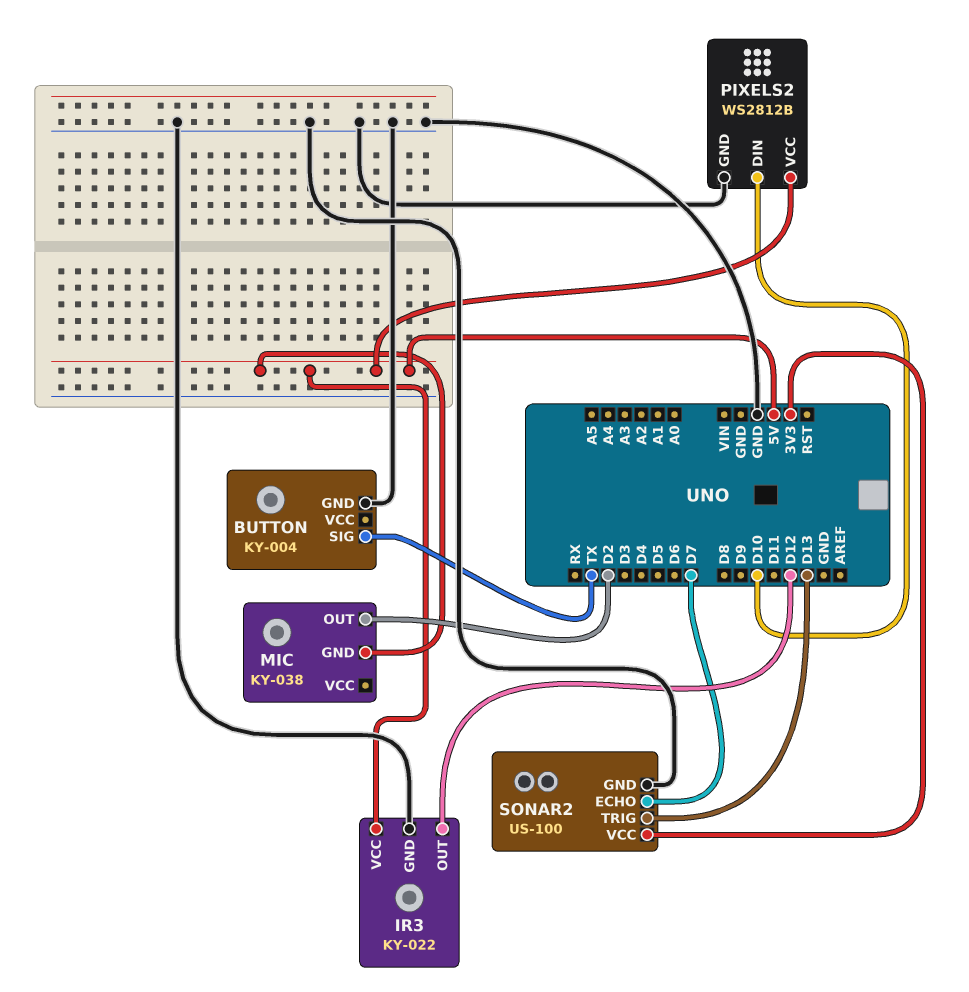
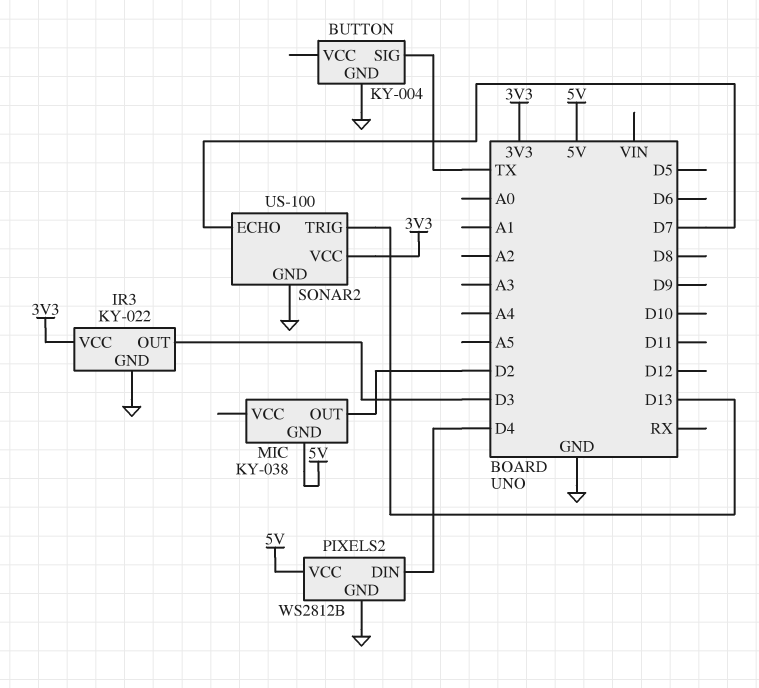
IR3 pin OUT: D12 -> D3
IR3 pin VCC: 5V -> 3V3
PIXELS2 pin DIN: D10 -> D4

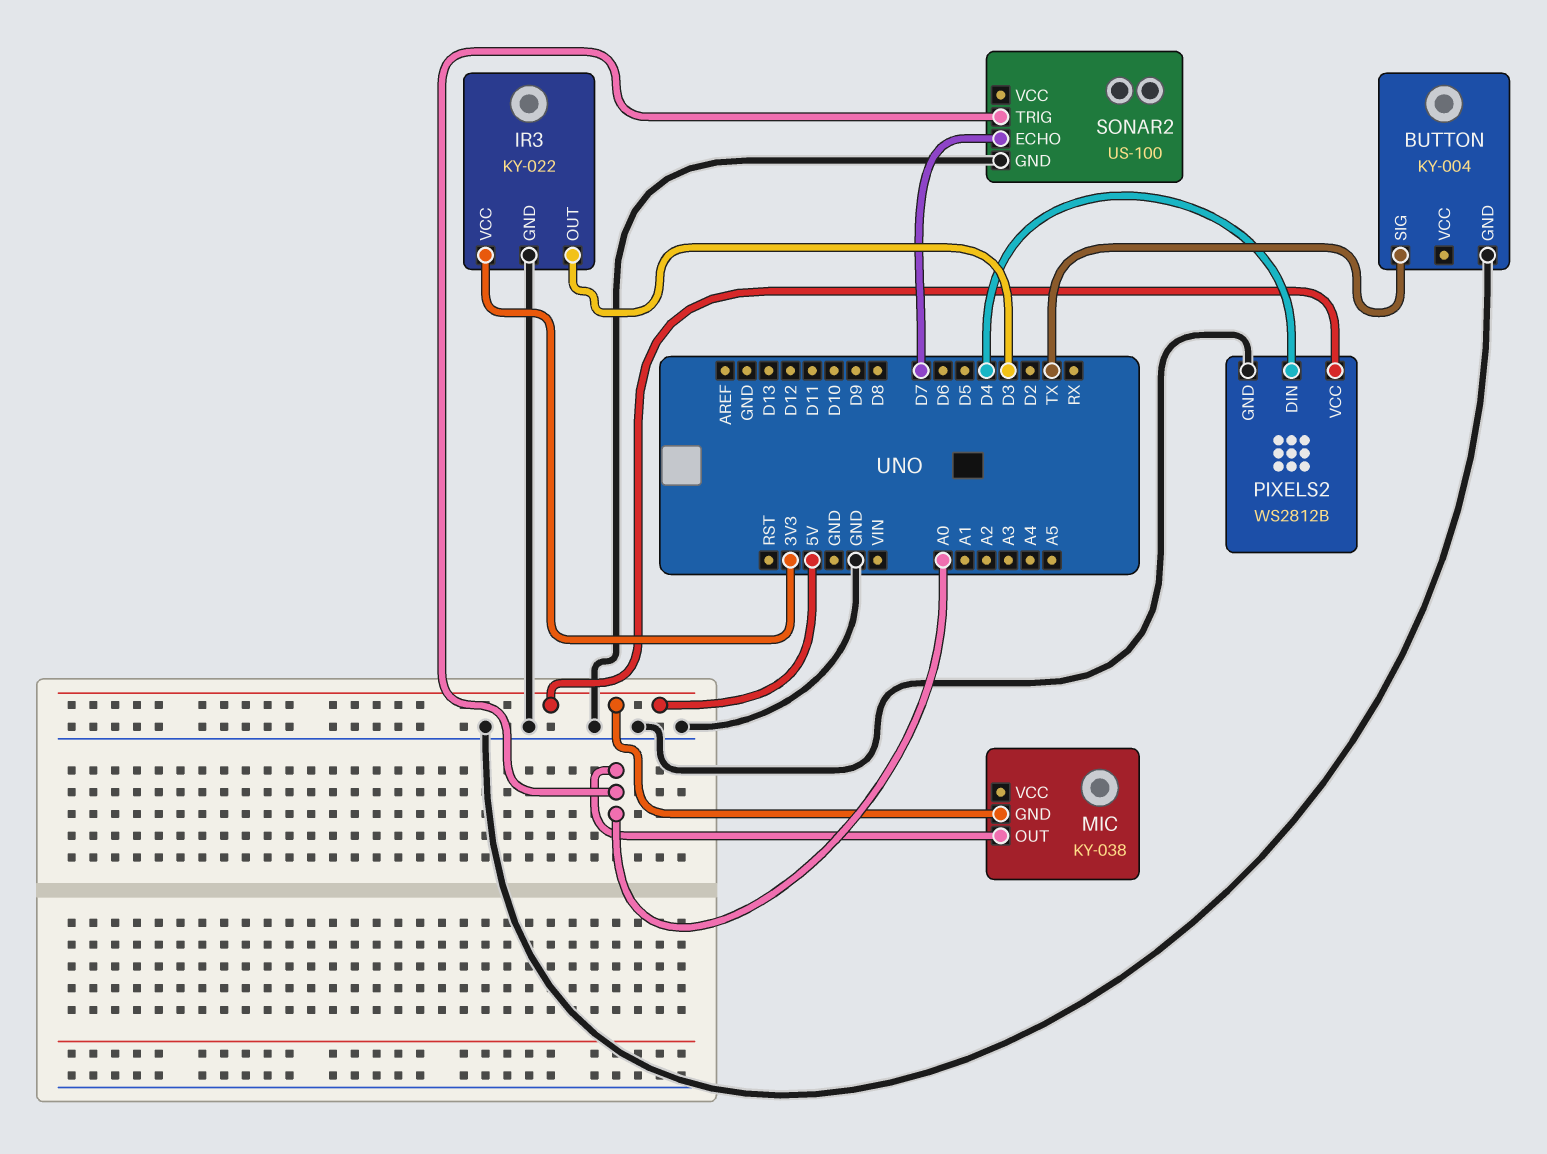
MIC pin OUT: D2 -> A0
SONAR2 pin TRIG: D13 -> A0
SONAR2 pin VCC: 3V3 -> none

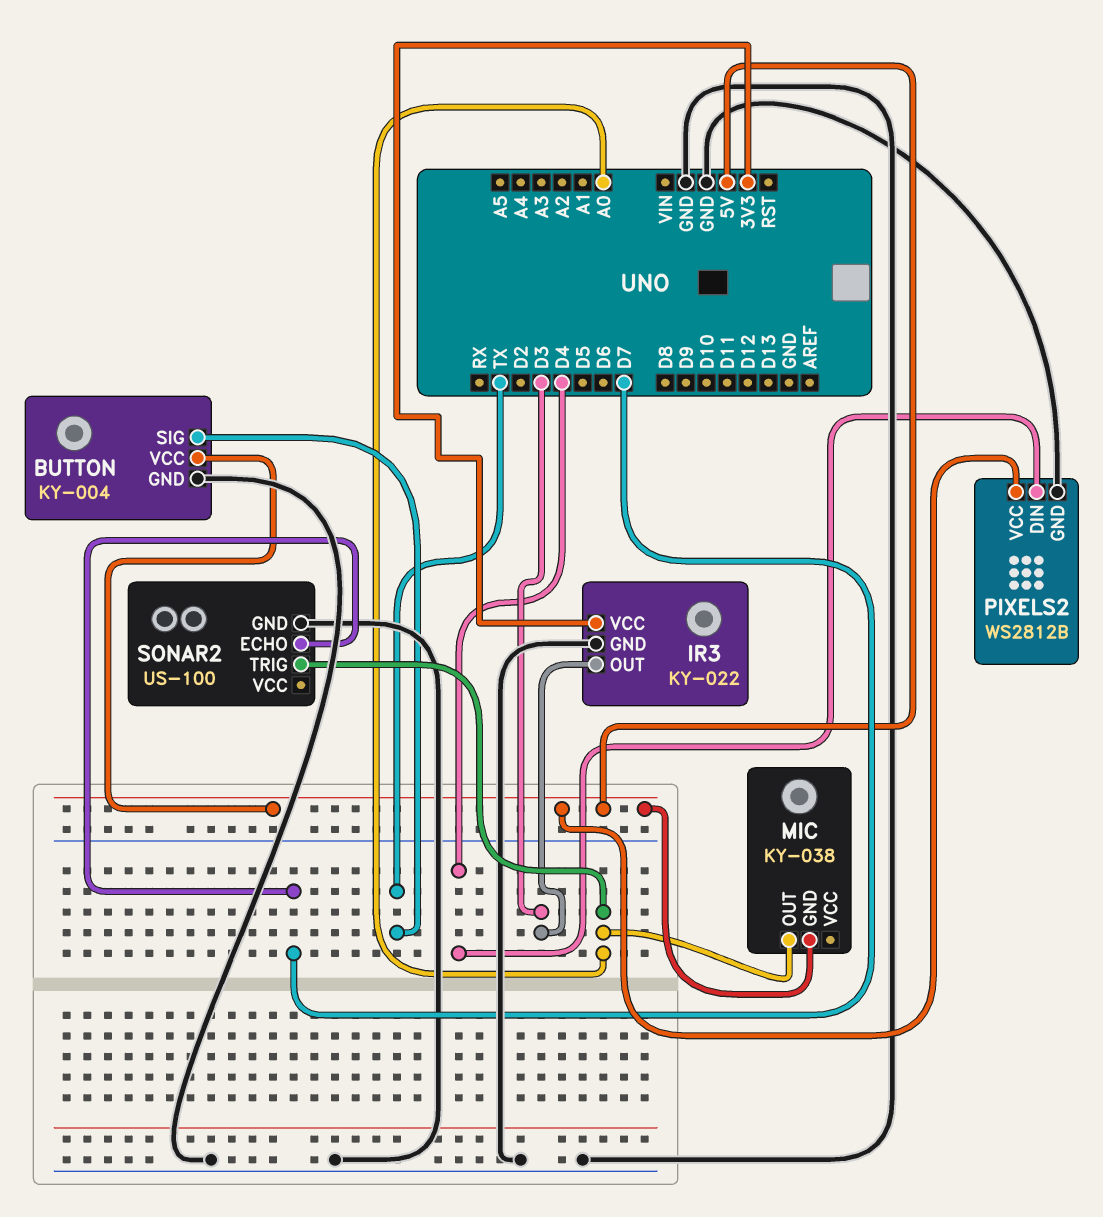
BUTTON pin VCC: none -> 5V

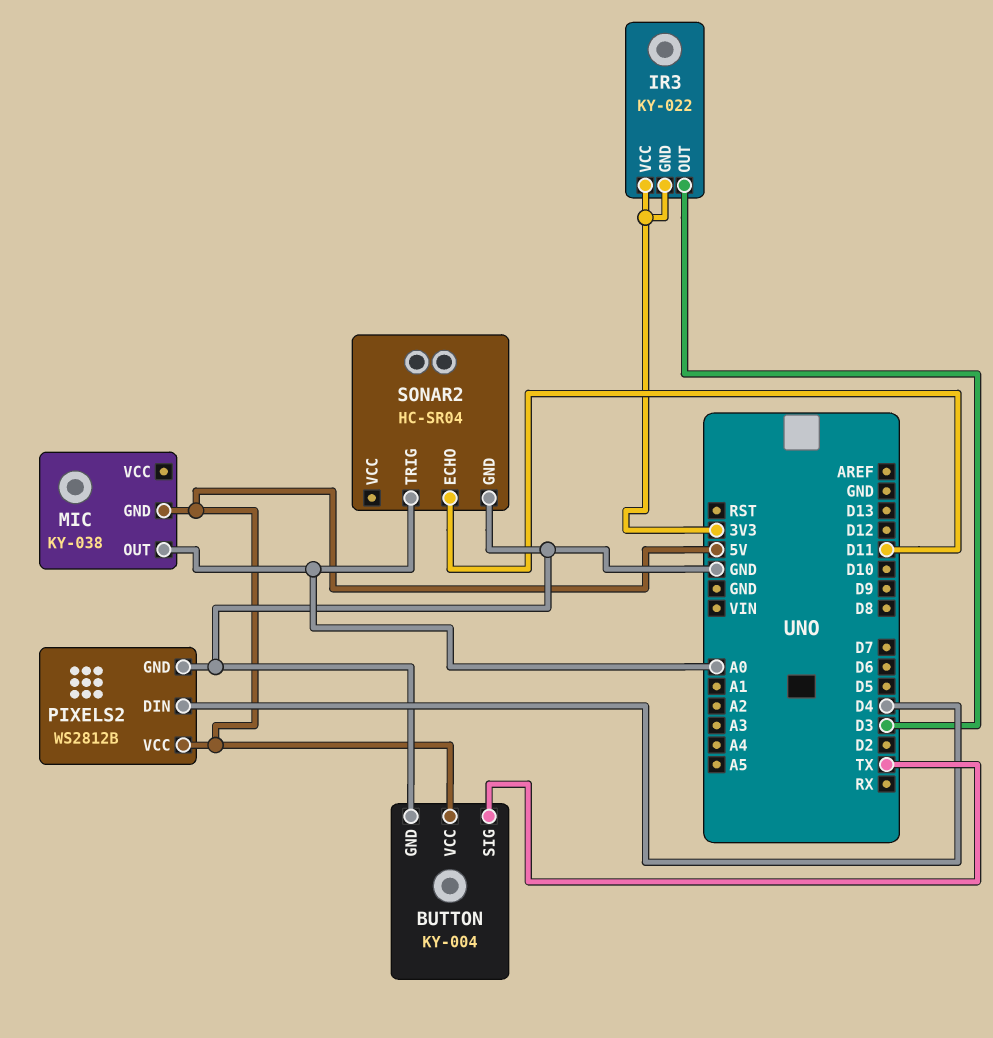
IR3 pin GND: GND -> 3V3
SONAR2: US-100 -> HC-SR04
SONAR2 pin ECHO: D7 -> D11

